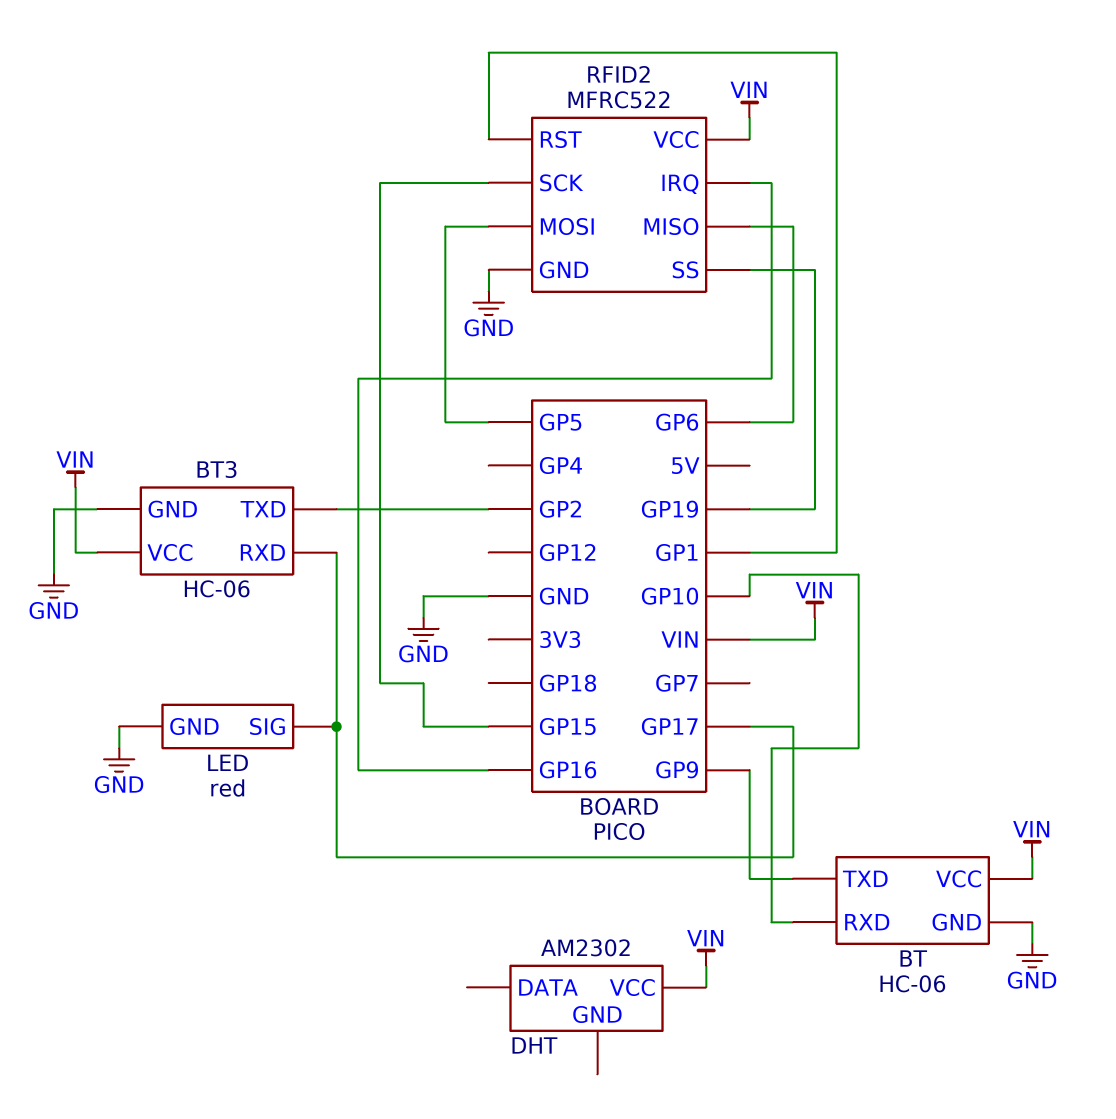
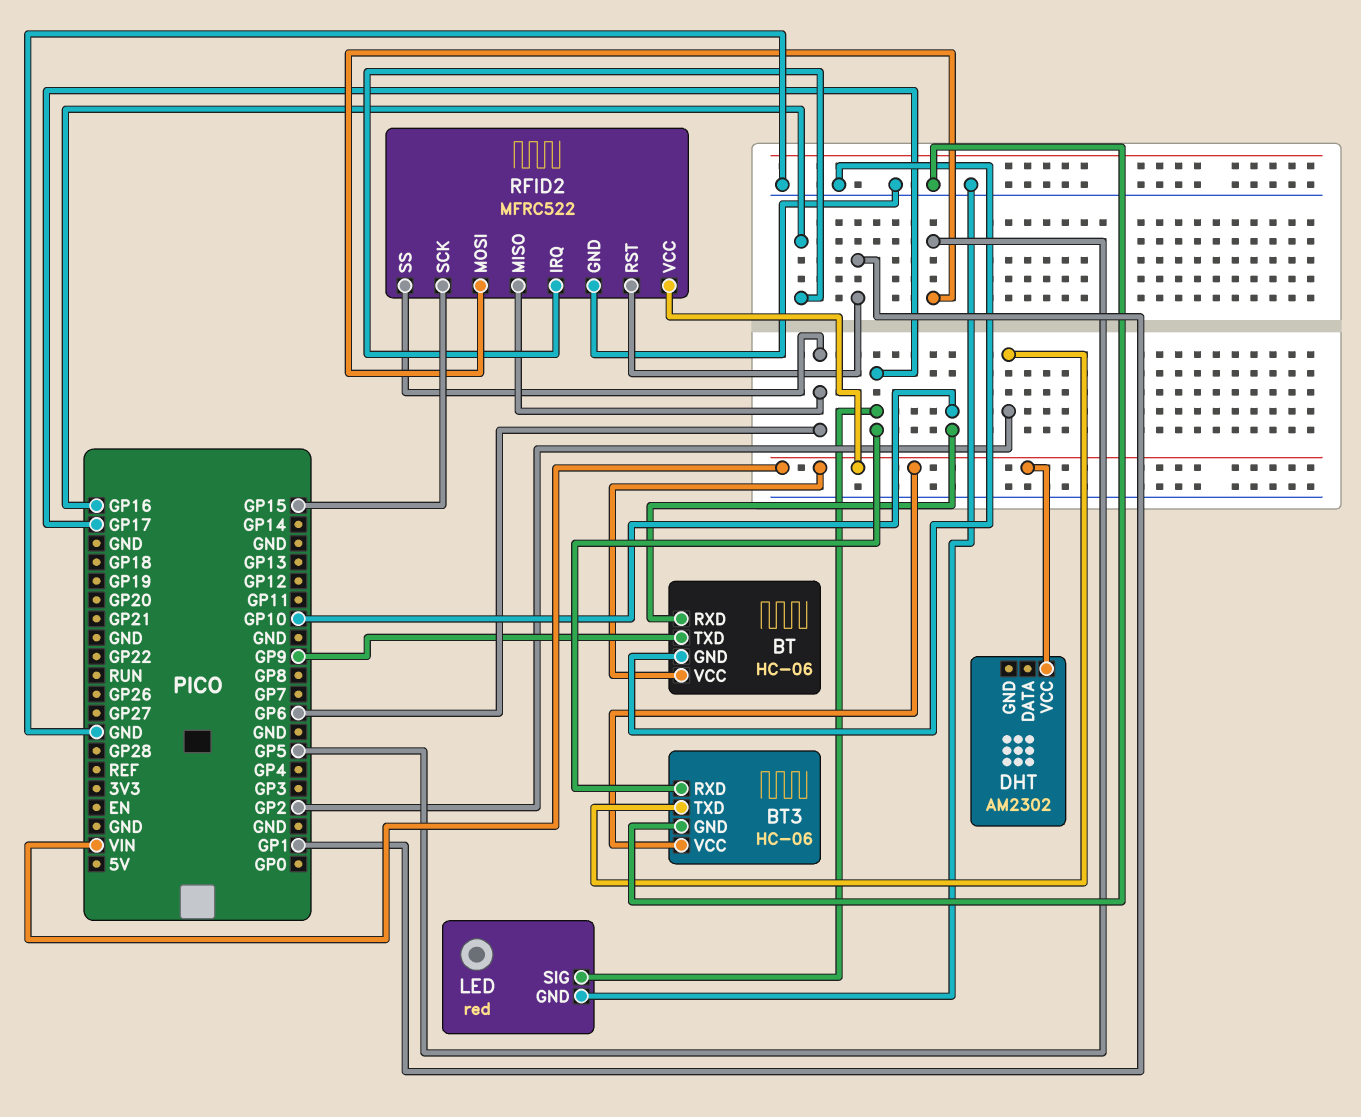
RFID2 pin SS: GP19 -> GP6

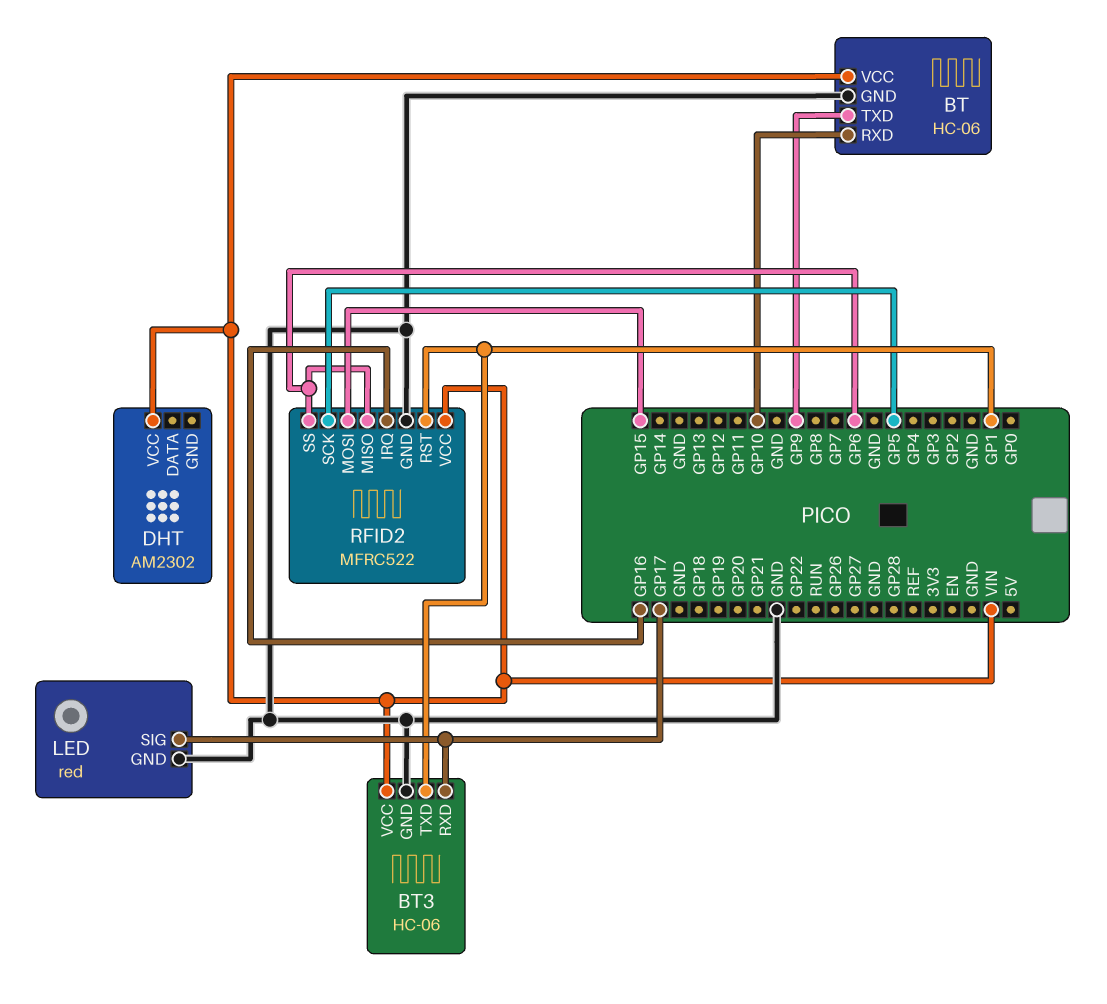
BT3 pin TXD: GP2 -> GP1
RFID2 pin MOSI: GP5 -> GP15
RFID2 pin SCK: GP15 -> GP5

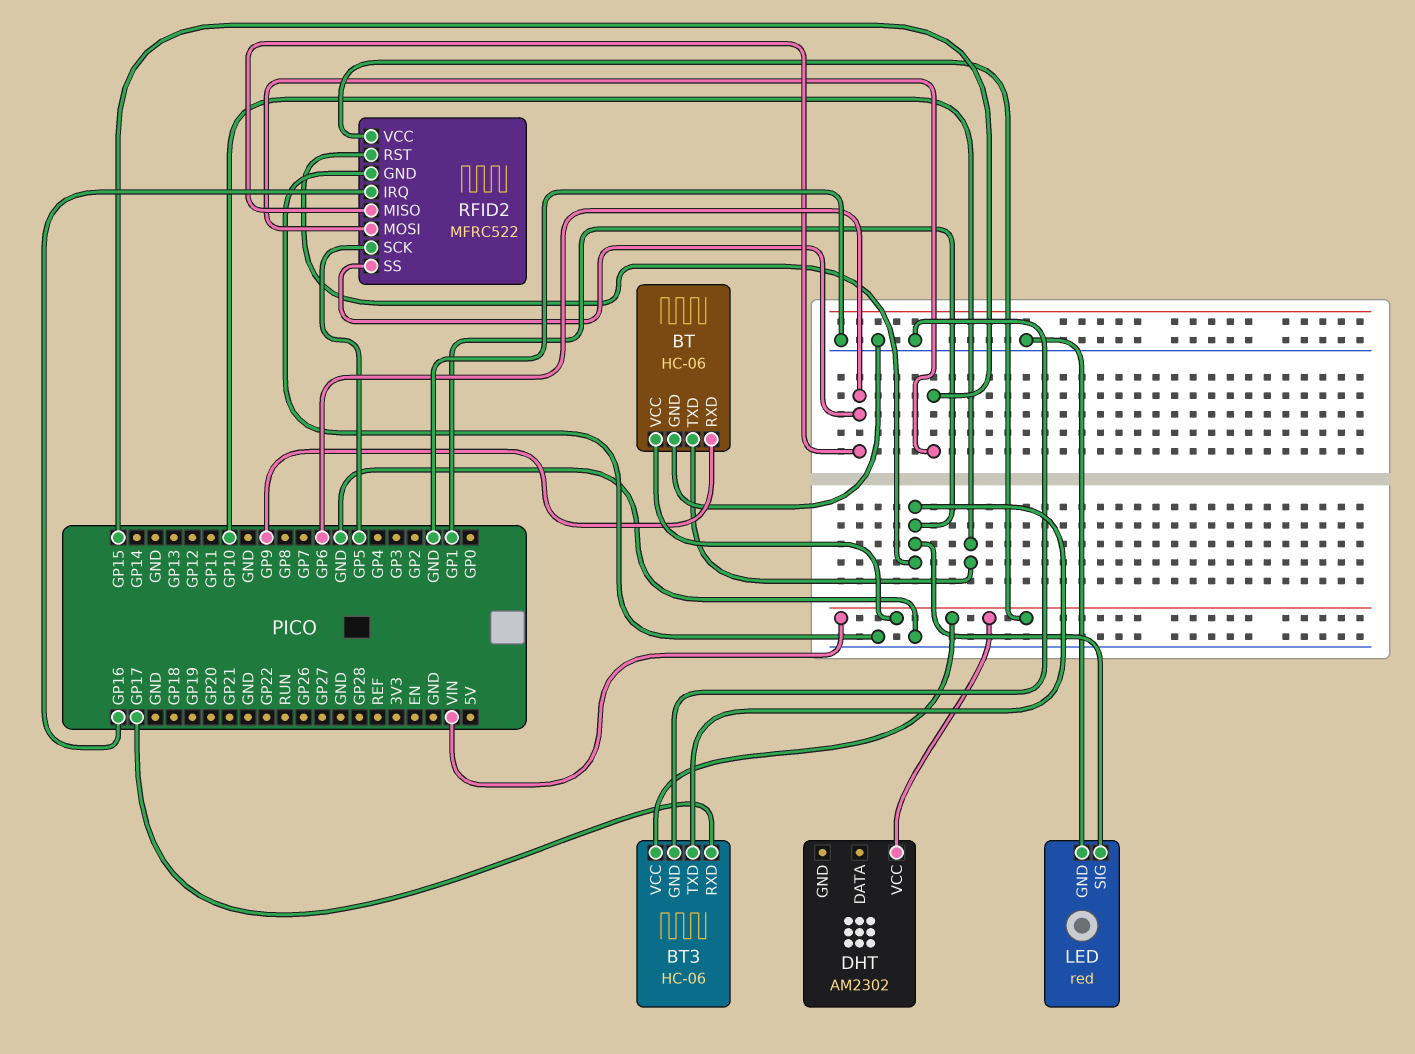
BT pin RXD: GP10 -> GP9
BT pin TXD: GP9 -> GP10
LED pin SIG: GP17 -> GP1

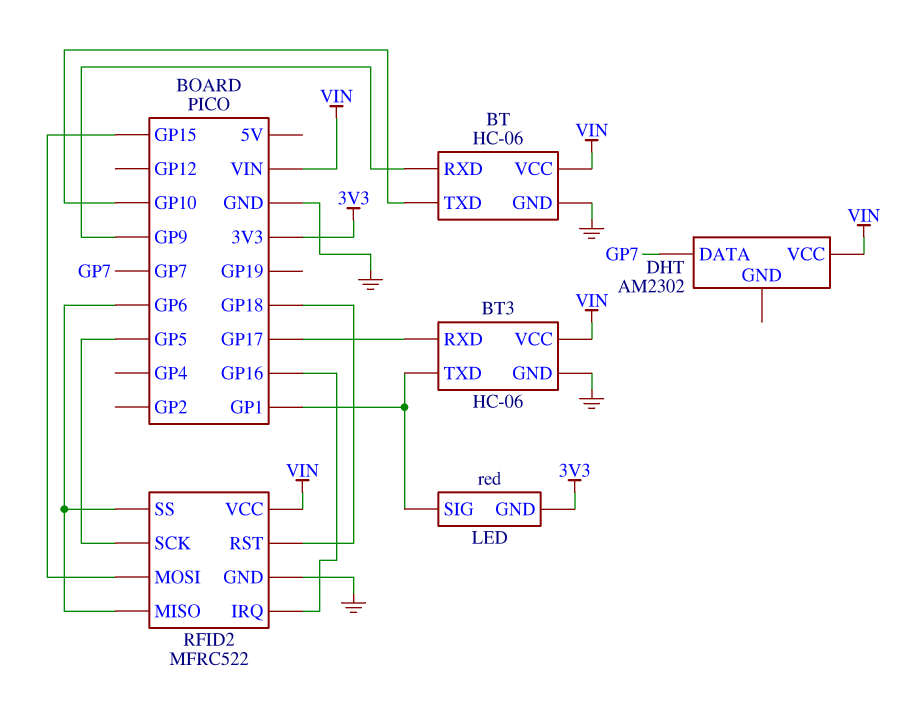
DHT pin DATA: none -> GP7
LED pin GND: GND -> 3V3
RFID2 pin RST: GP1 -> GP18

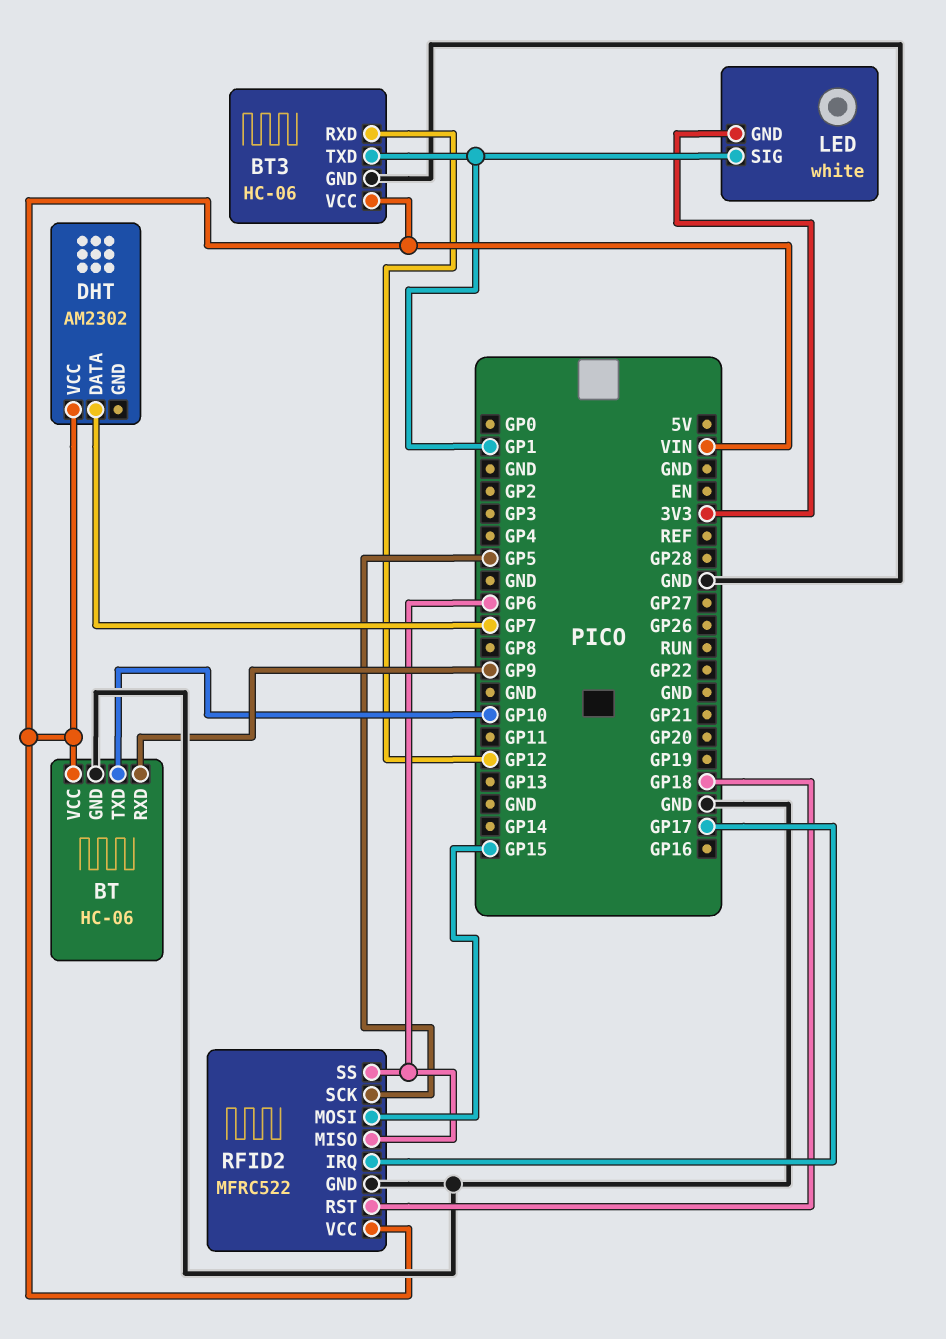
BT3 pin RXD: GP17 -> GP12
LED: red -> white
RFID2 pin IRQ: GP16 -> GP17

